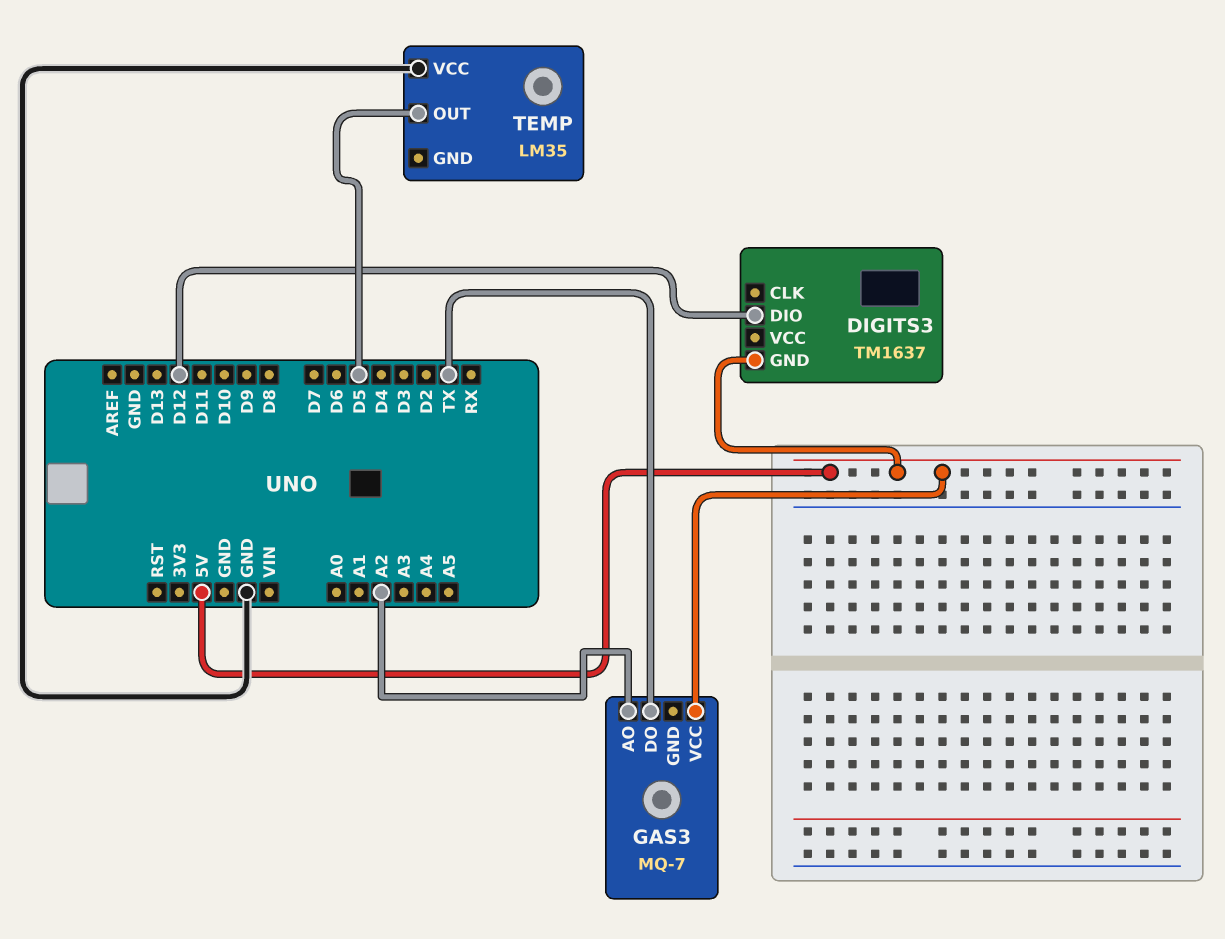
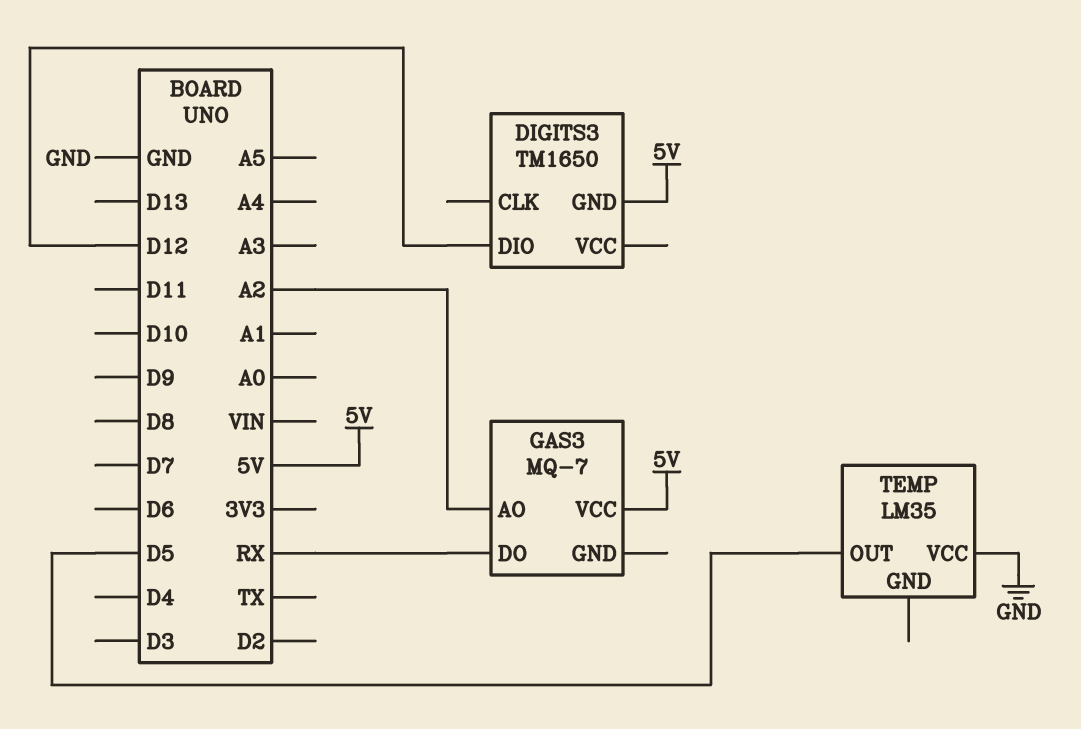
DIGITS3: TM1637 -> TM1650
GAS3 pin DO: TX -> RX

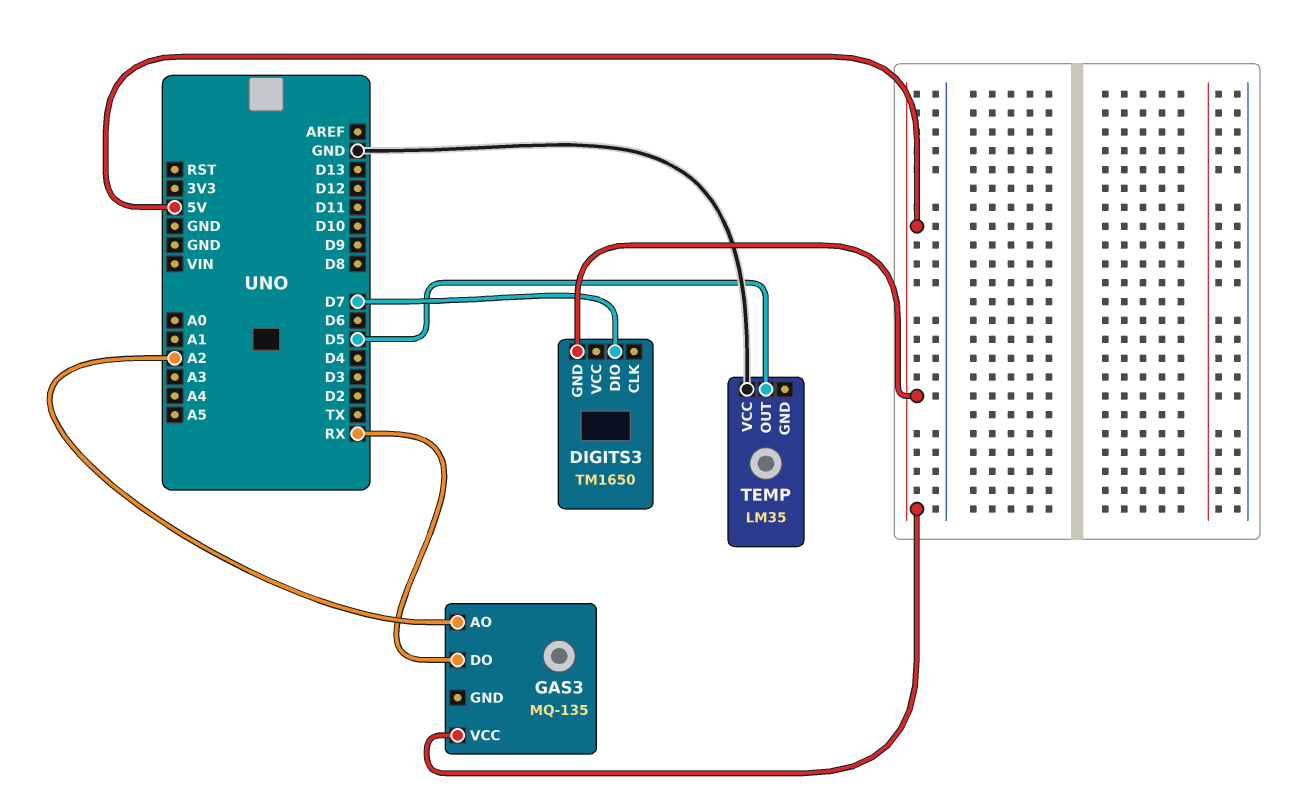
DIGITS3 pin DIO: D12 -> D7
GAS3: MQ-7 -> MQ-135

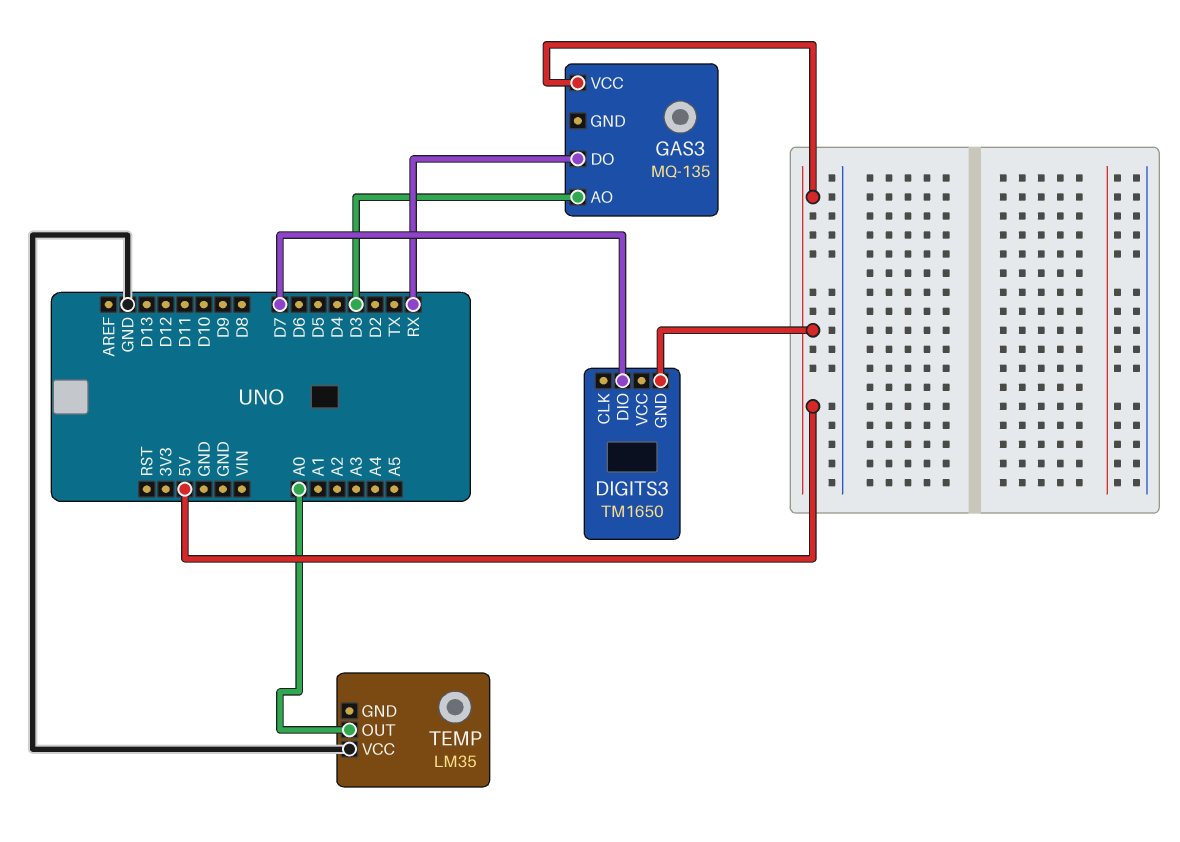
GAS3 pin AO: A2 -> D3
TEMP pin OUT: D5 -> A0

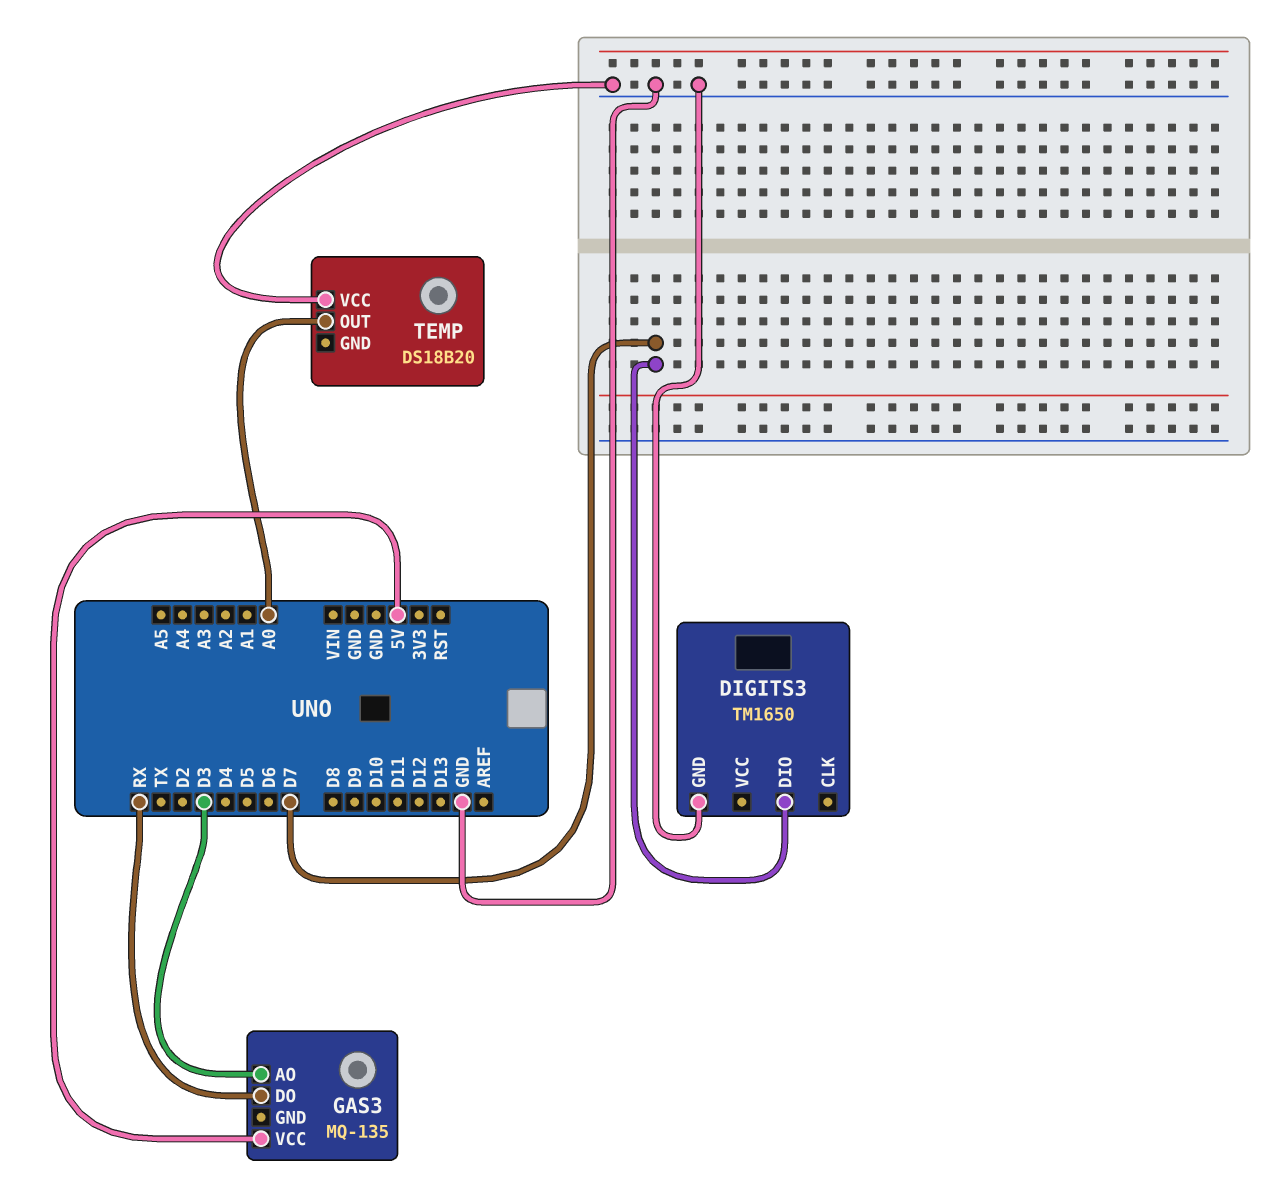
DIGITS3 pin GND: 5V -> GND
TEMP: LM35 -> DS18B20

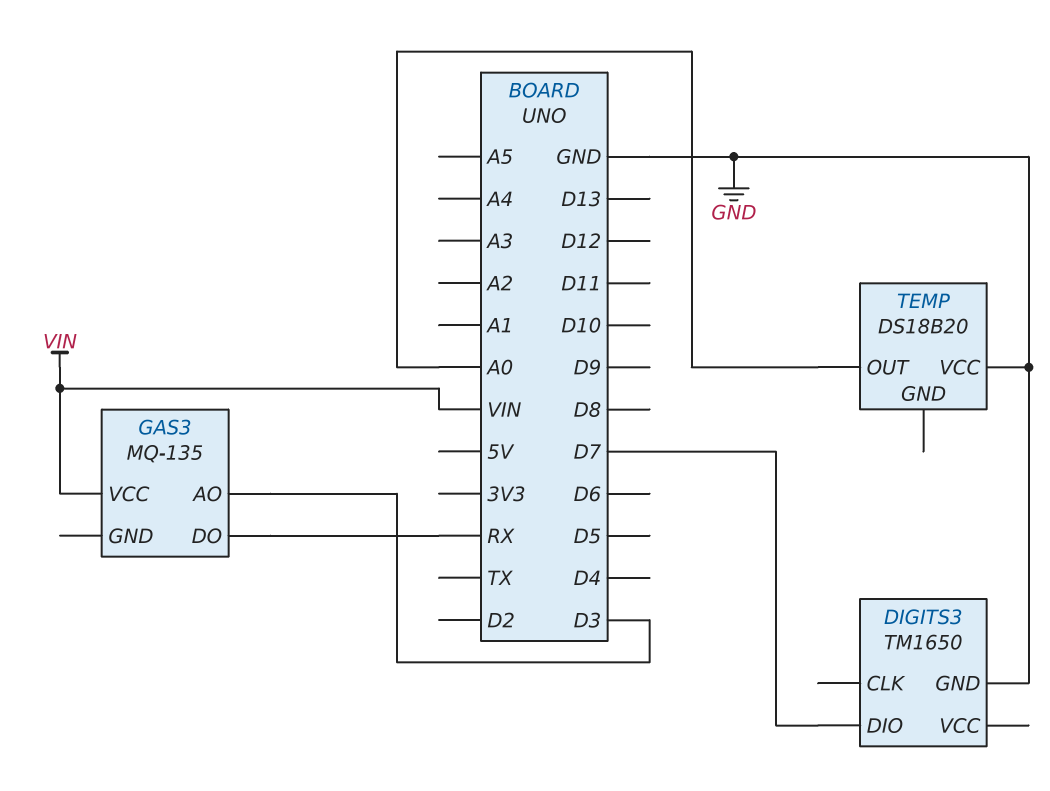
GAS3 pin VCC: 5V -> VIN

